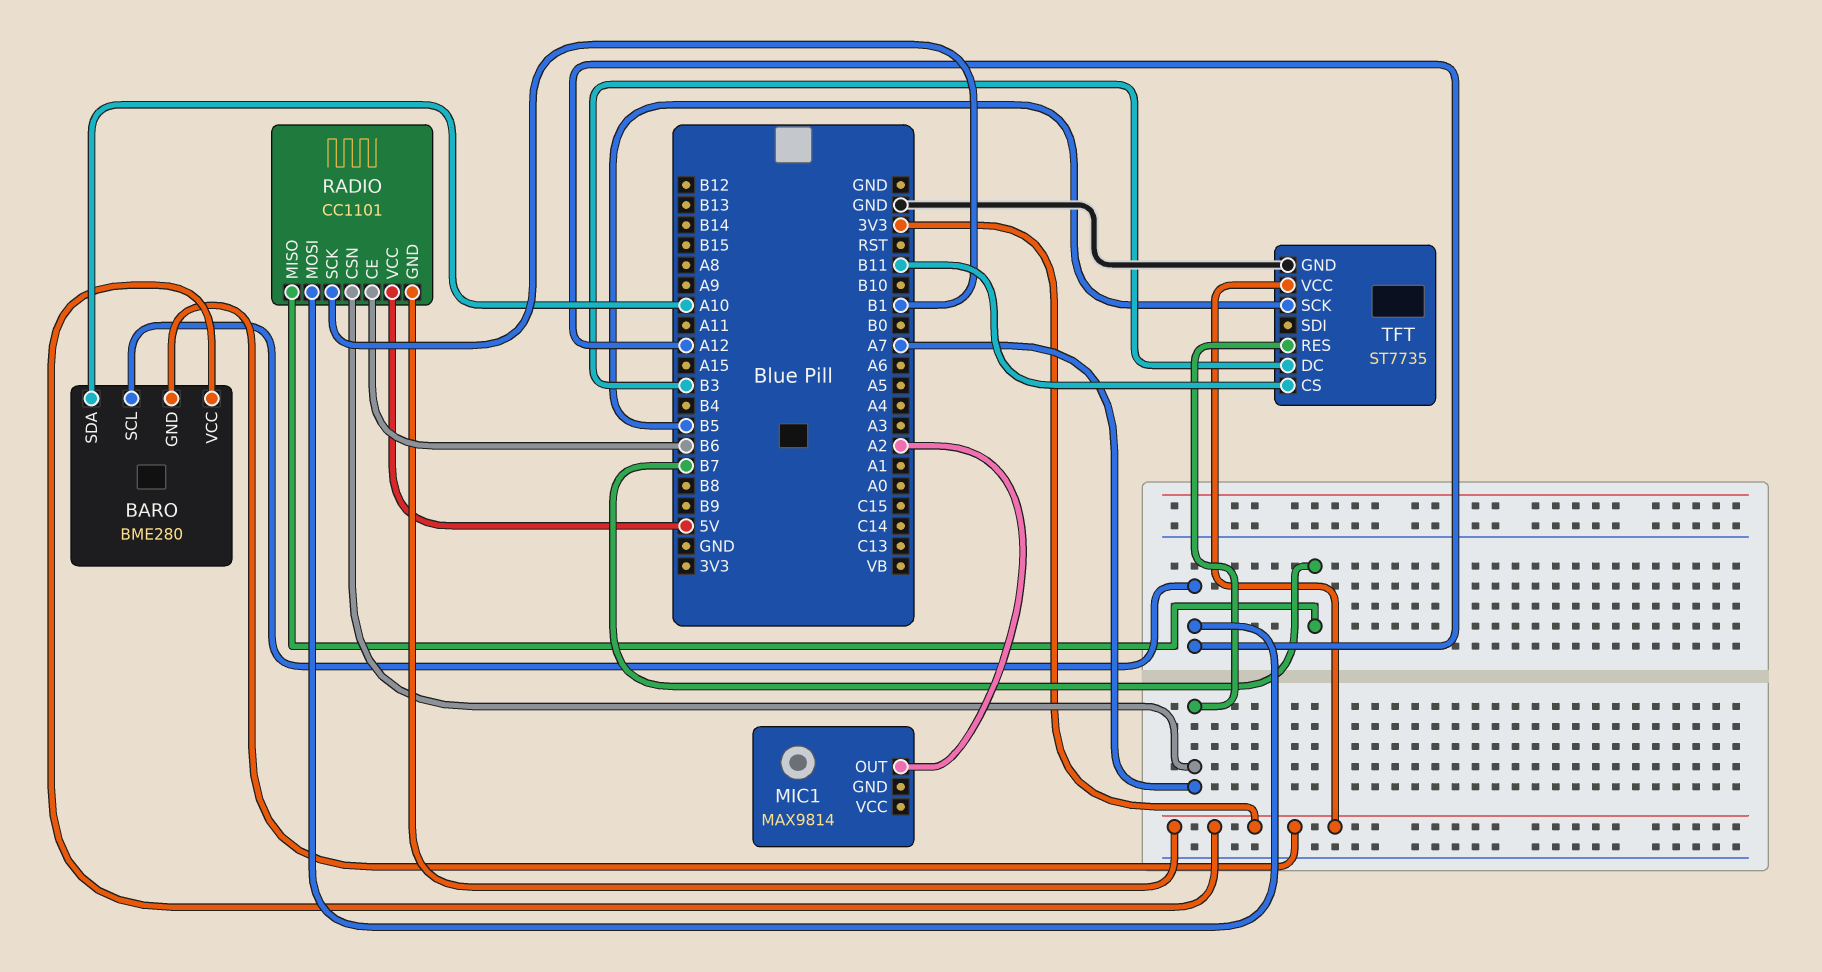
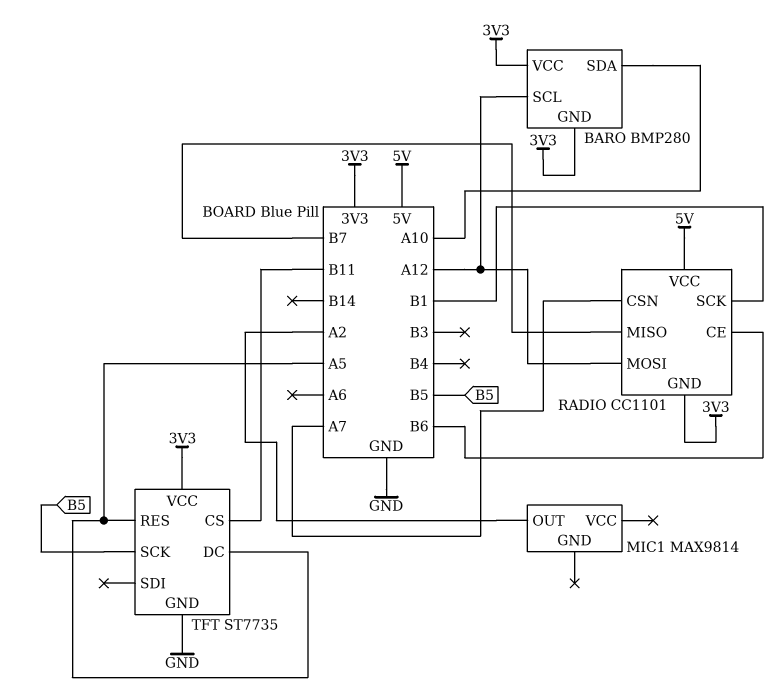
BARO: BME280 -> BMP280
TFT pin DC: B3 -> A5
TFT pin RES: A7 -> A5

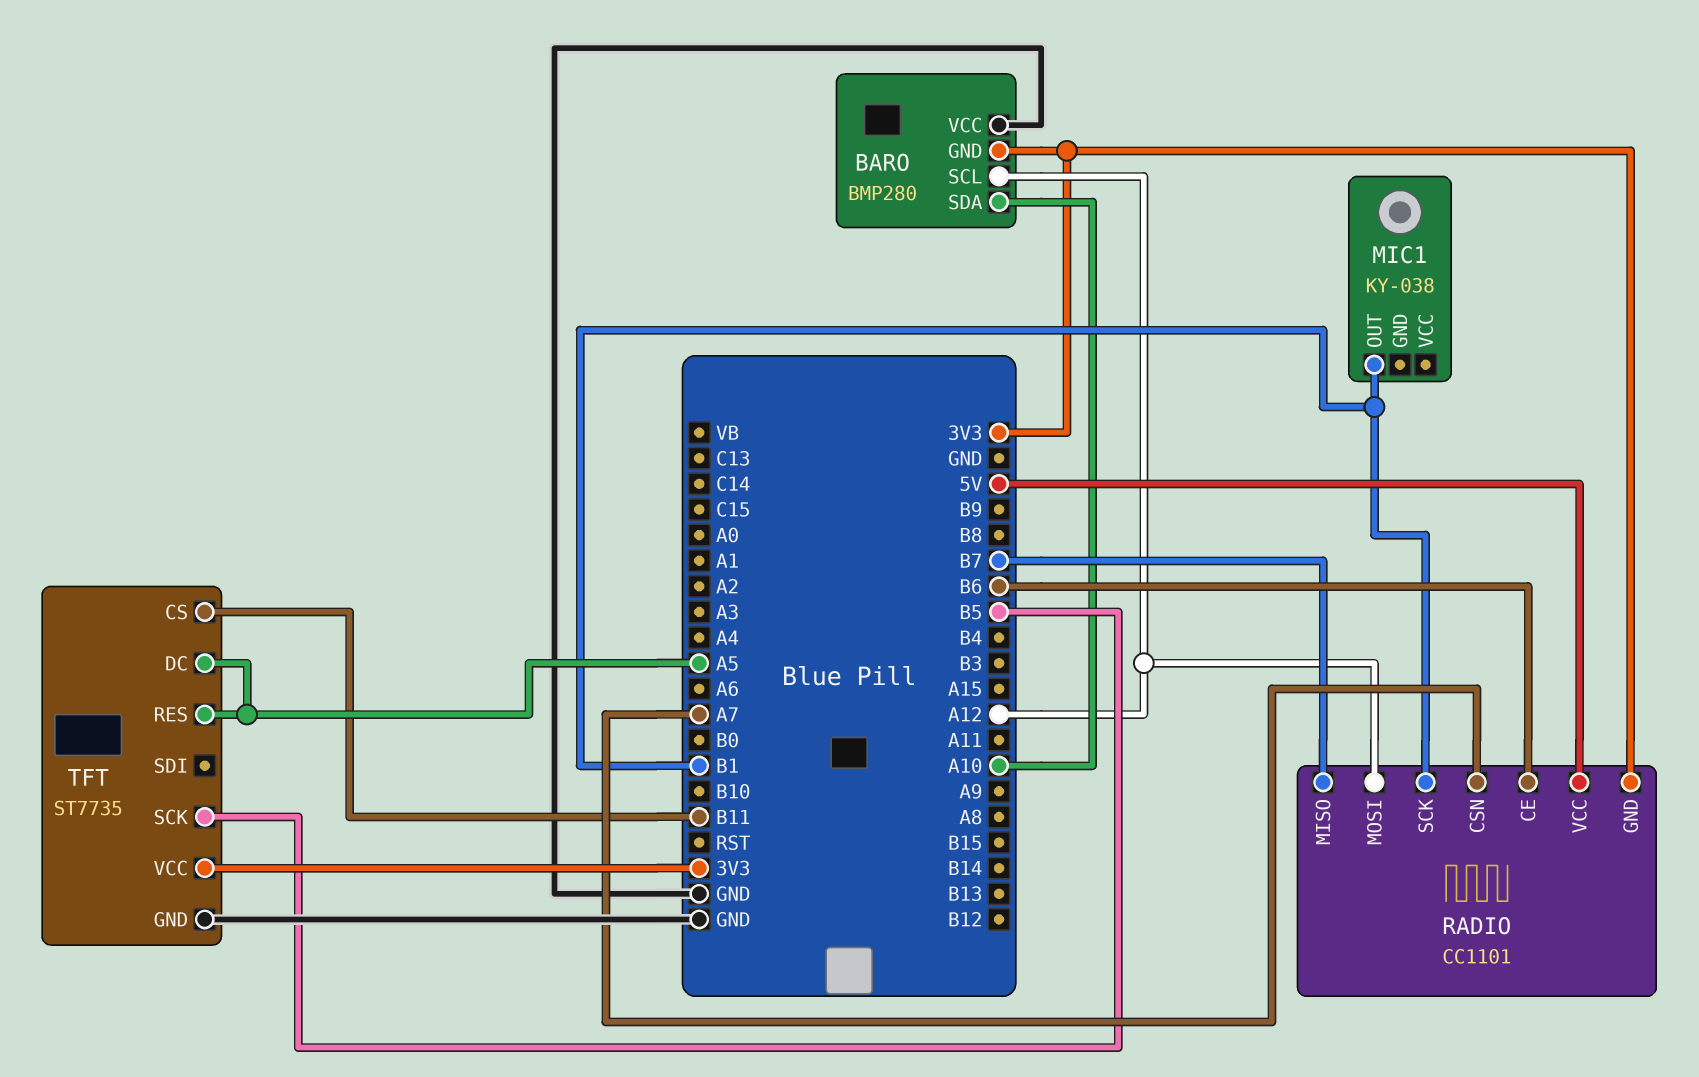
BARO pin VCC: 3V3 -> GND
MIC1: MAX9814 -> KY-038
MIC1 pin OUT: A2 -> B1

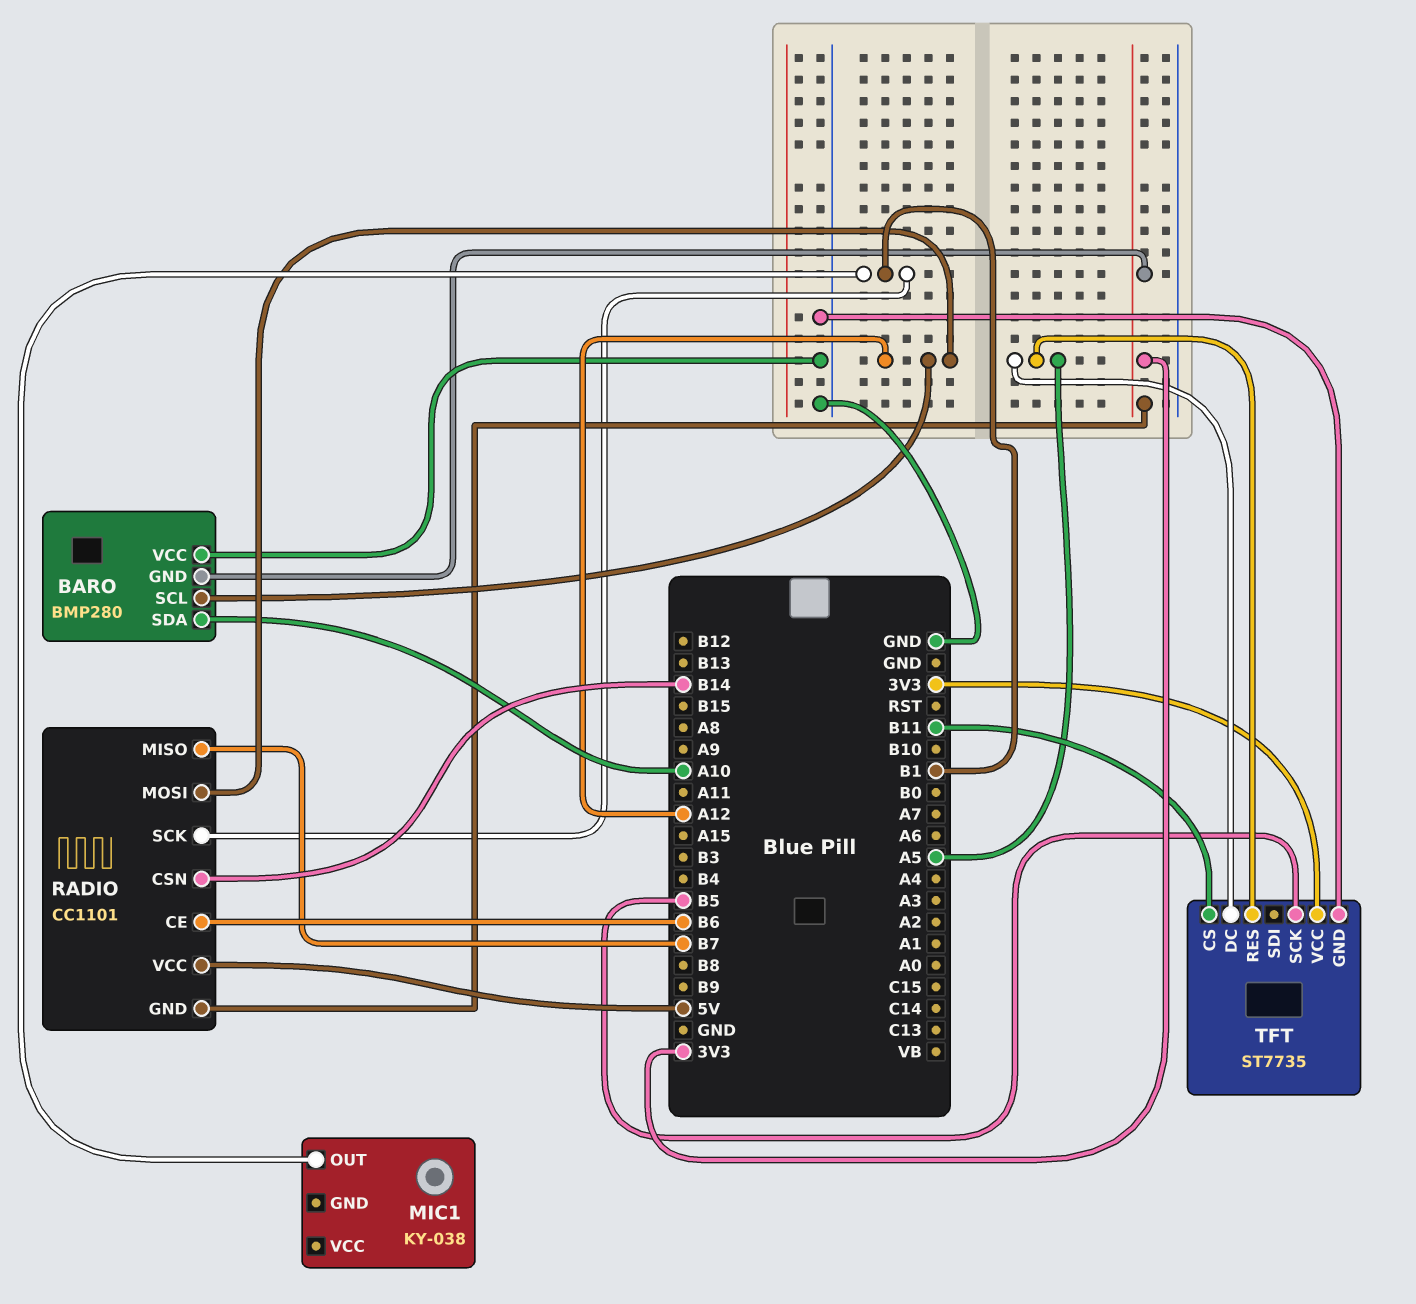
RADIO pin CSN: A7 -> B14

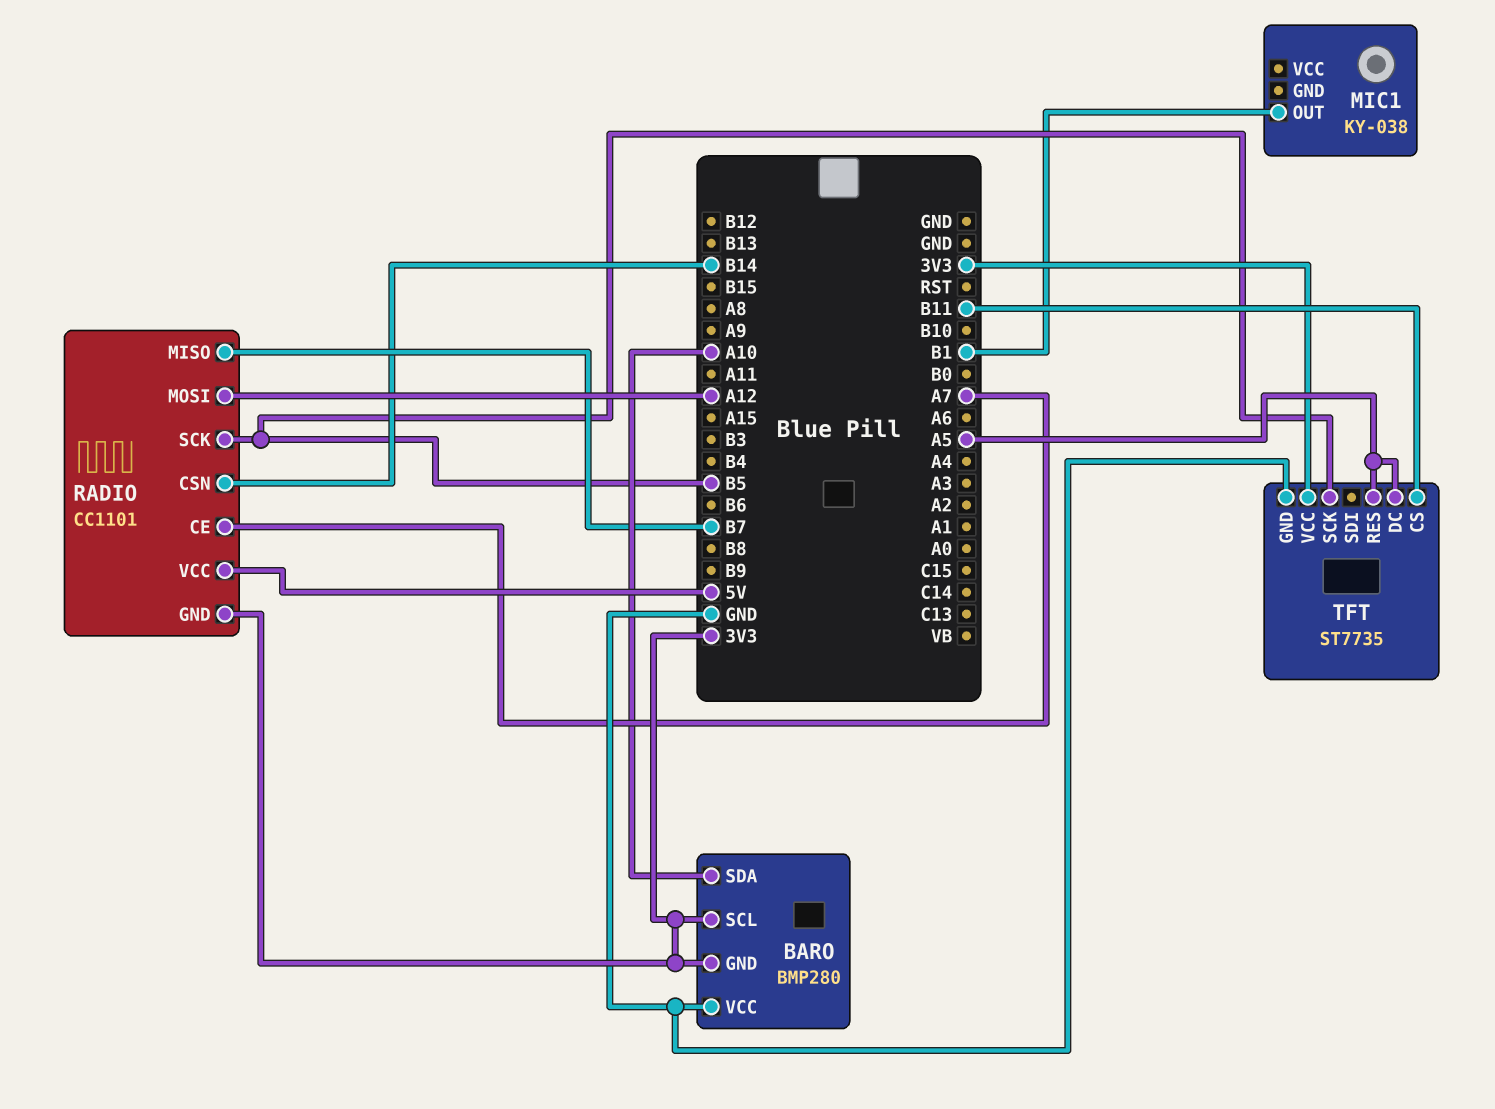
BARO pin SCL: A12 -> 3V3
RADIO pin CE: B6 -> A7
RADIO pin SCK: B1 -> B5

